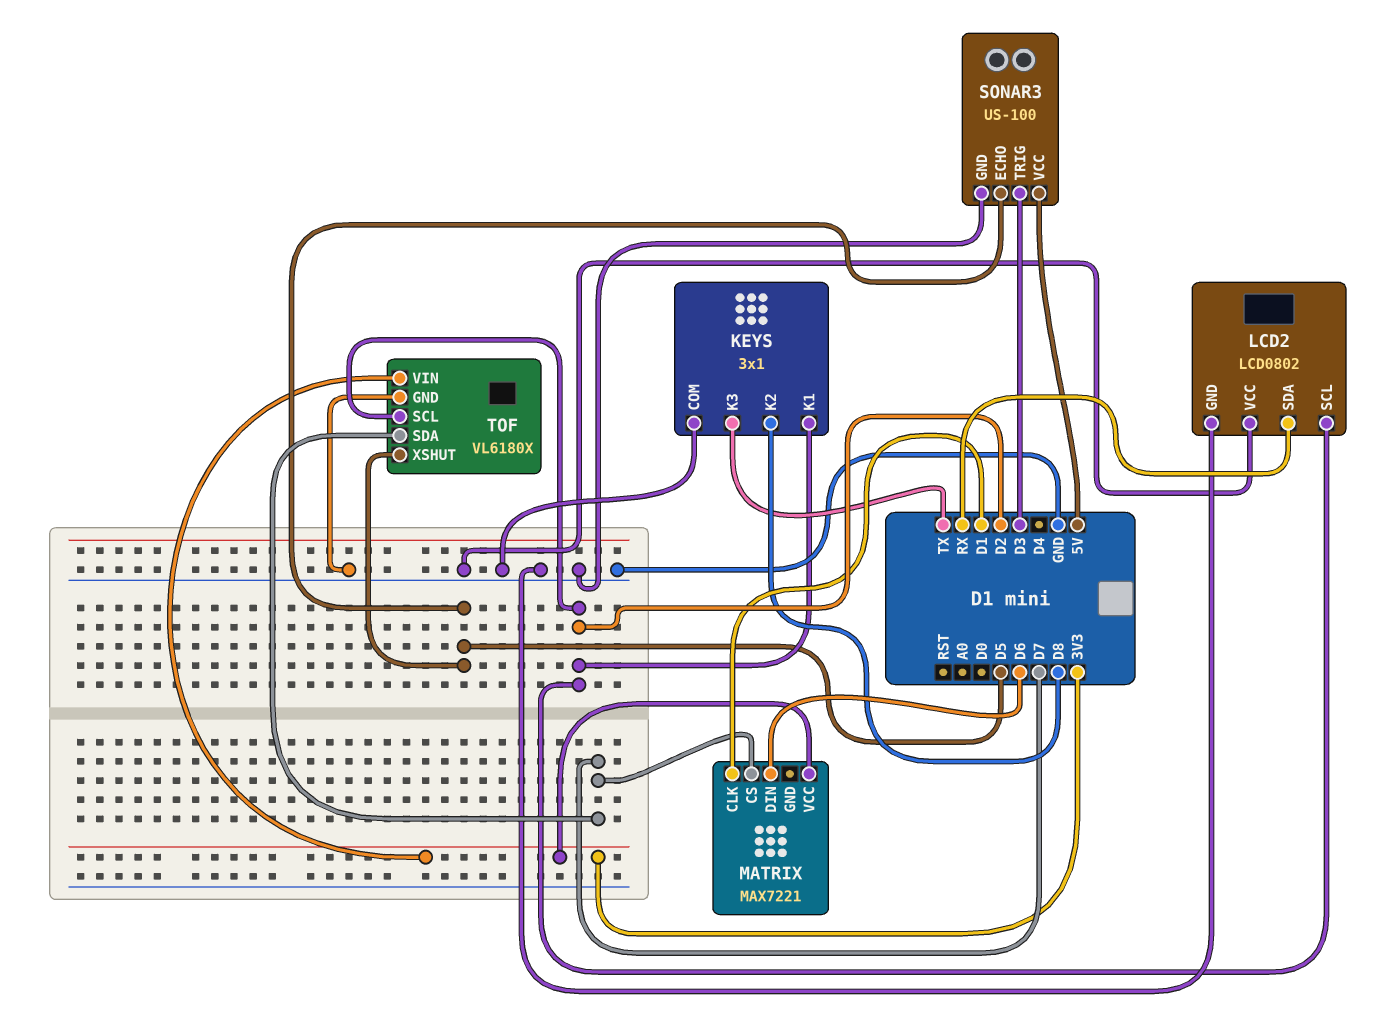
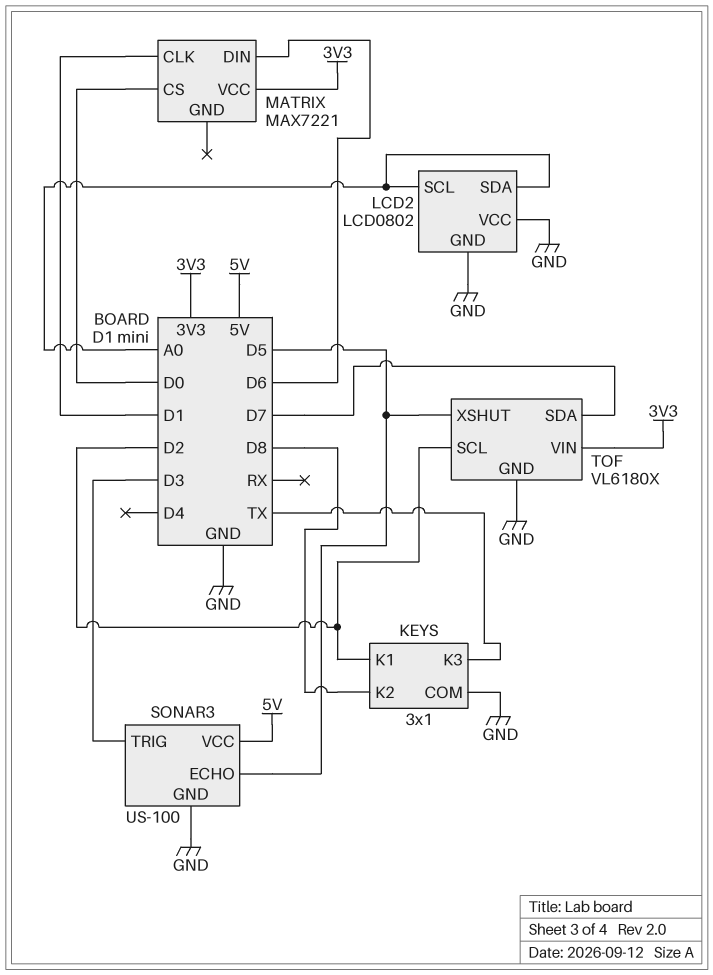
LCD2 pin SCL: D2 -> A0
LCD2 pin SDA: RX -> A0
MATRIX pin CS: D7 -> D0

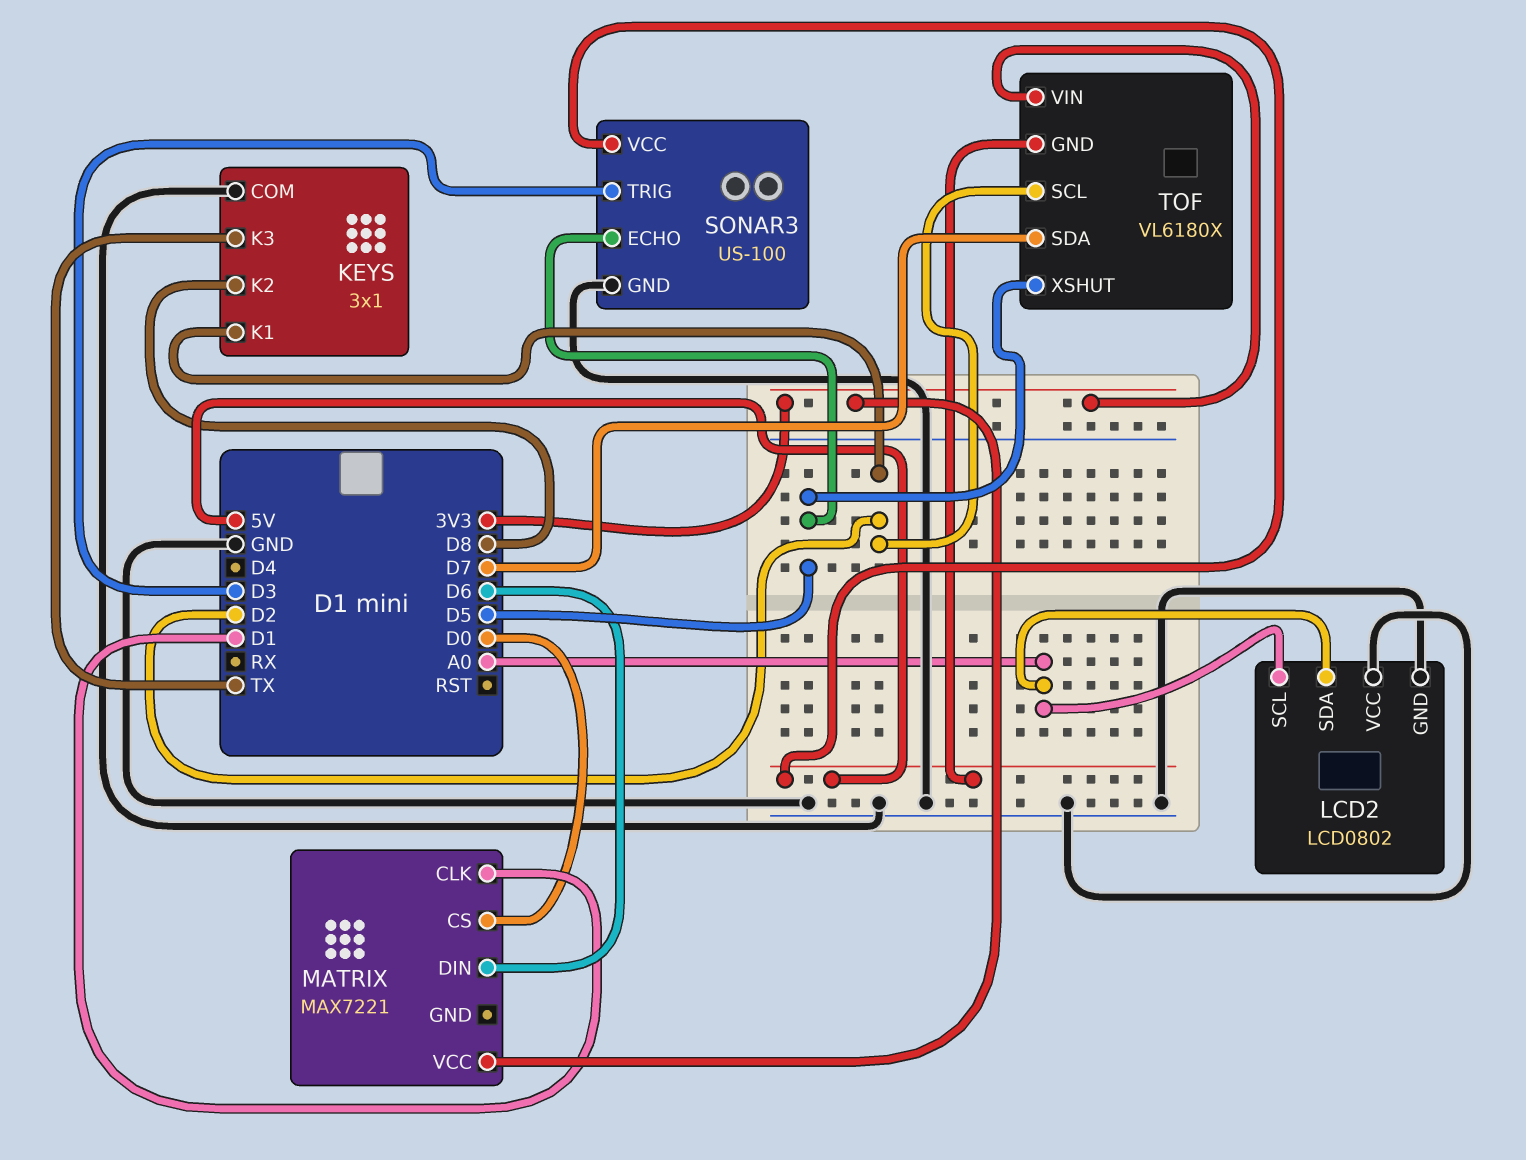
TOF pin GND: GND -> 5V

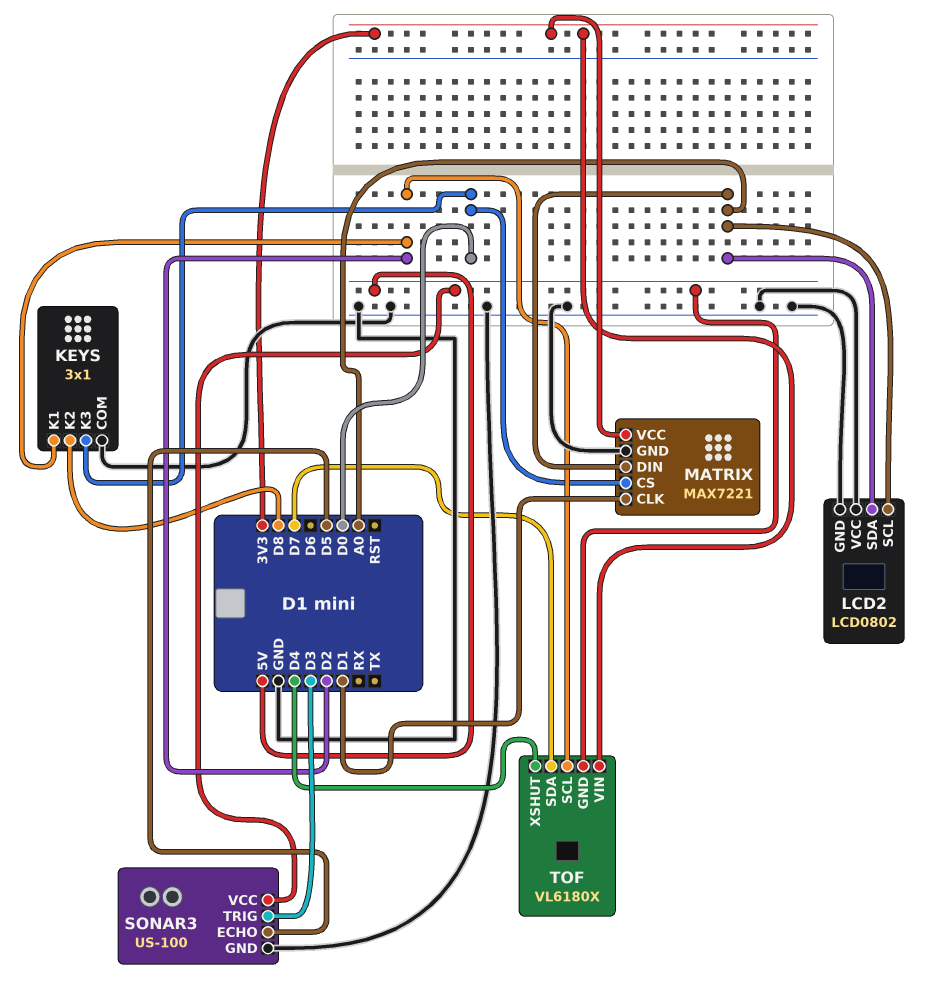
KEYS pin K3: TX -> D0
MATRIX pin DIN: D6 -> A0
MATRIX pin GND: none -> GND
TOF pin XSHUT: D5 -> D4

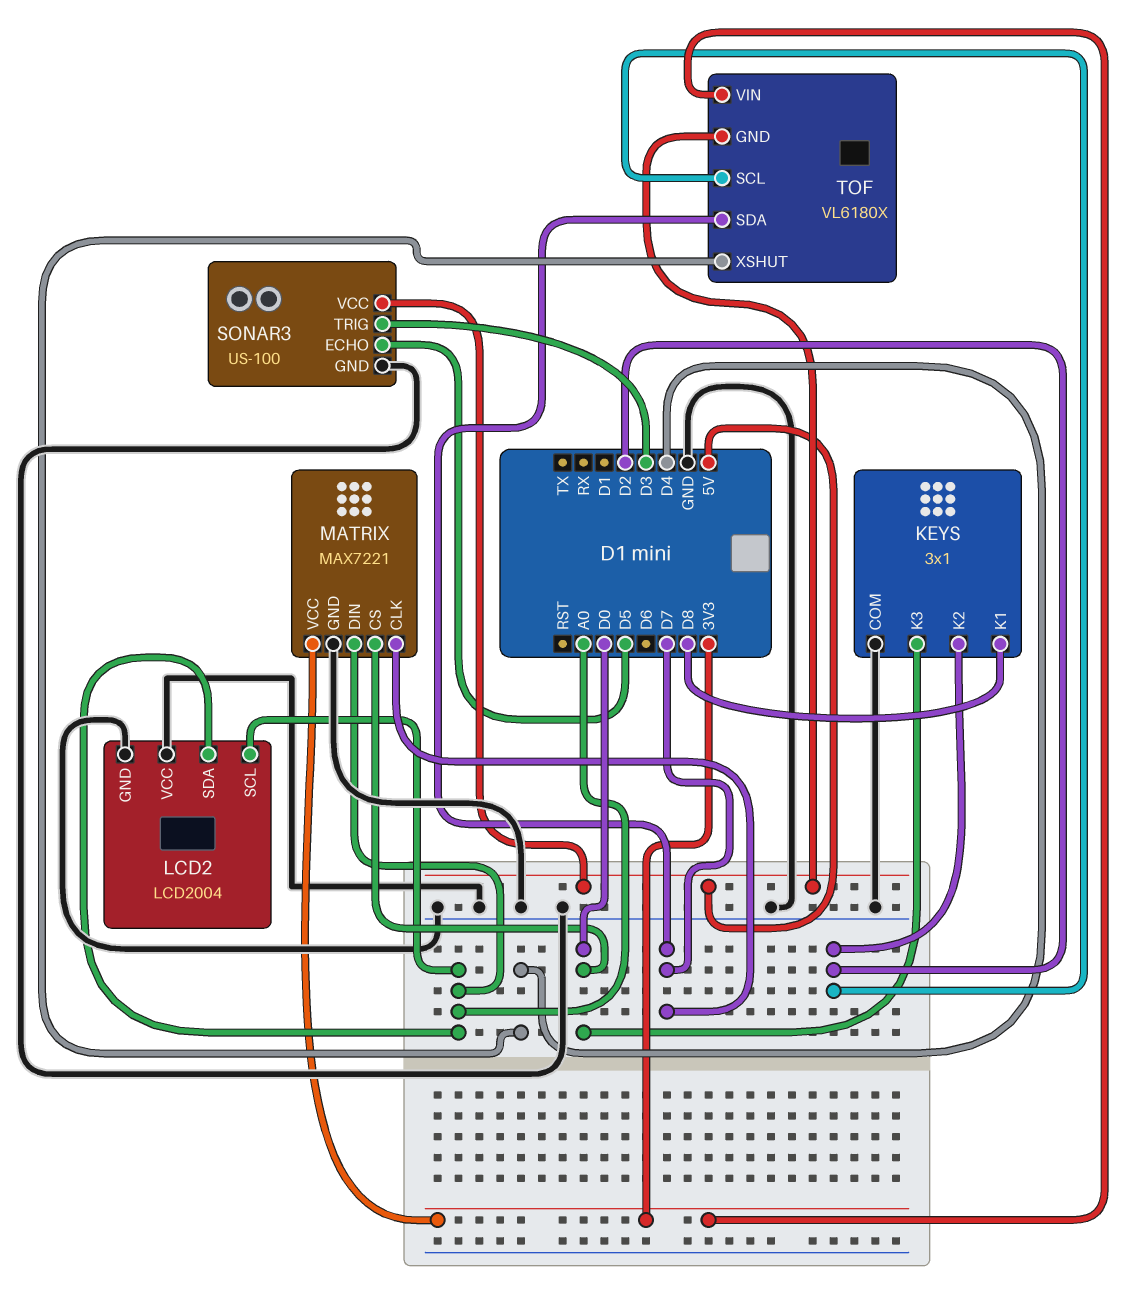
KEYS pin K1: D2 -> D8
KEYS pin K2: D8 -> D2
LCD2: LCD0802 -> LCD2004
MATRIX pin CLK: D1 -> D7

